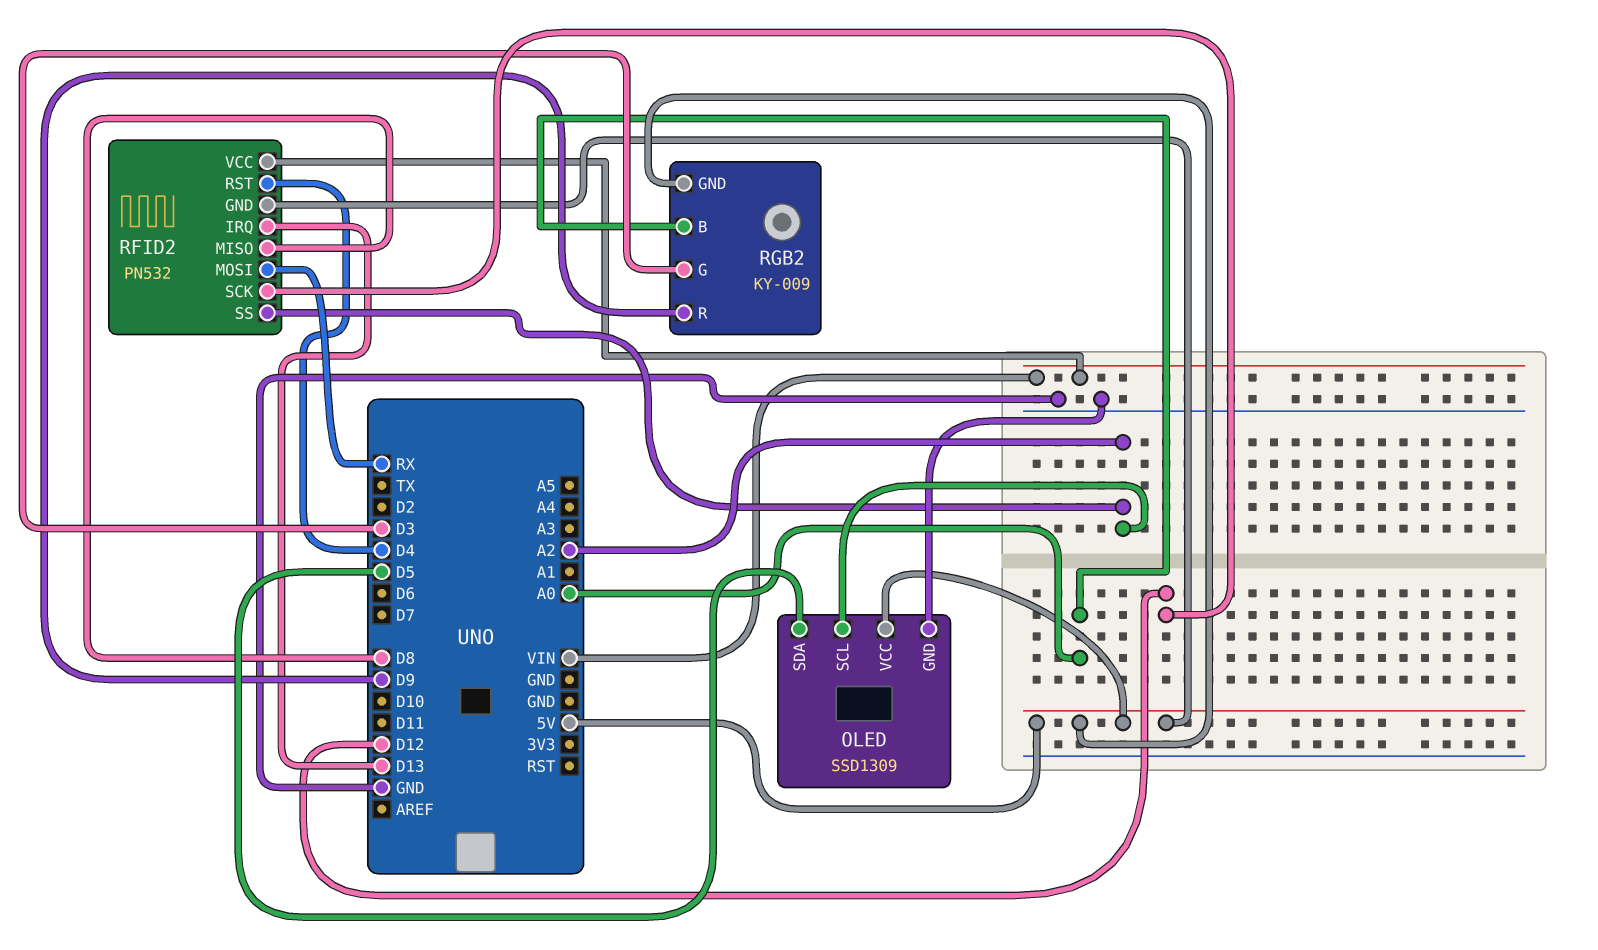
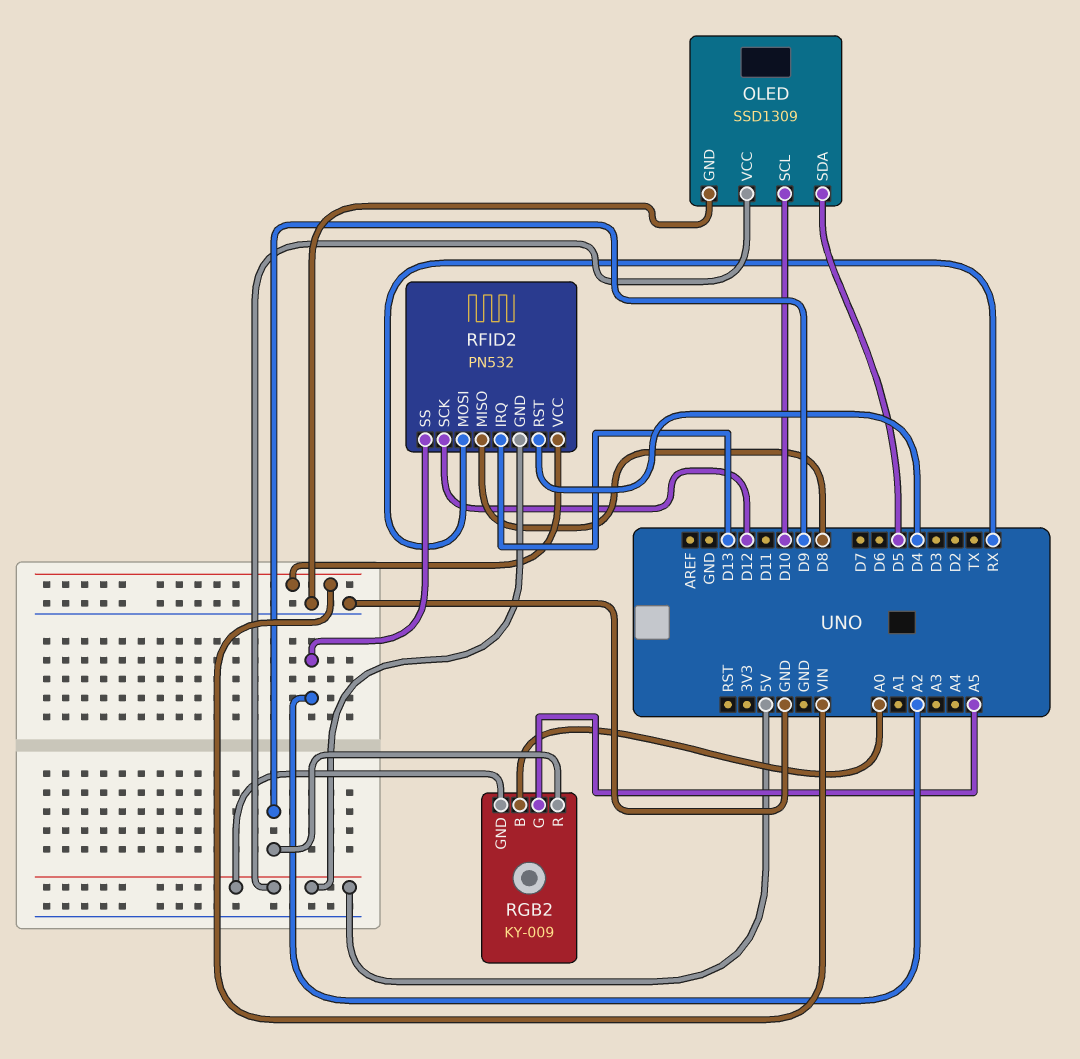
OLED pin SCL: A2 -> D10
RGB2 pin G: D3 -> A5

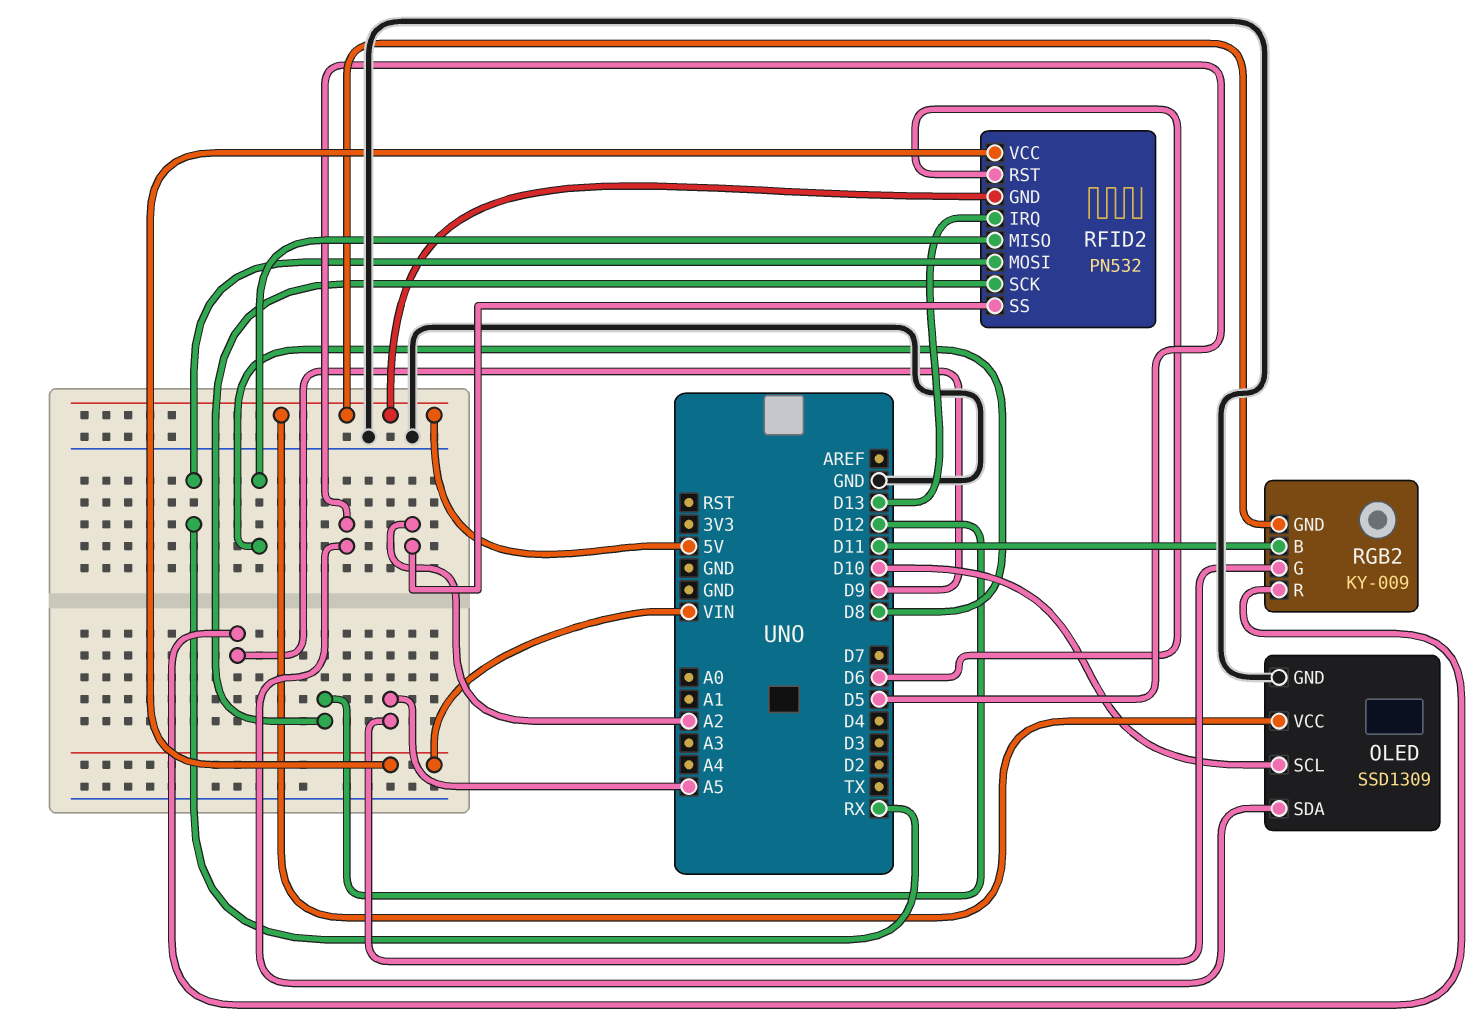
RFID2 pin RST: D4 -> D6
RGB2 pin B: A0 -> D11

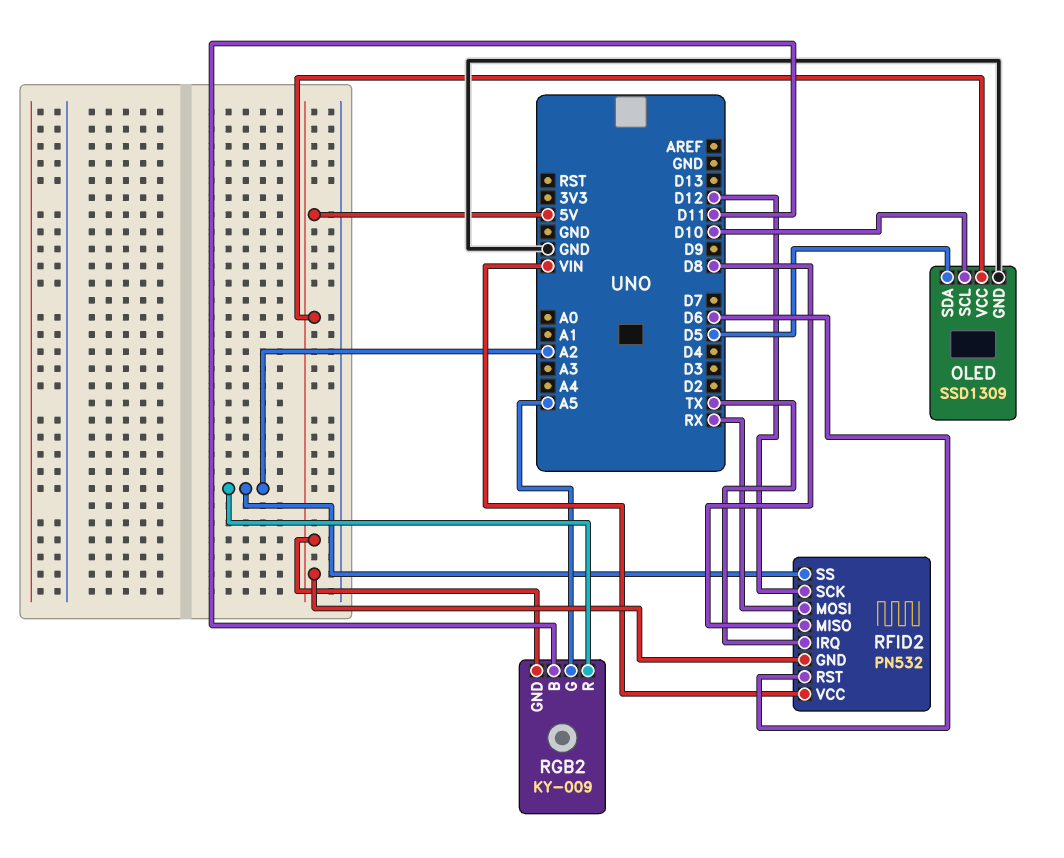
RFID2 pin IRQ: D13 -> TX
RGB2 pin R: D9 -> A2

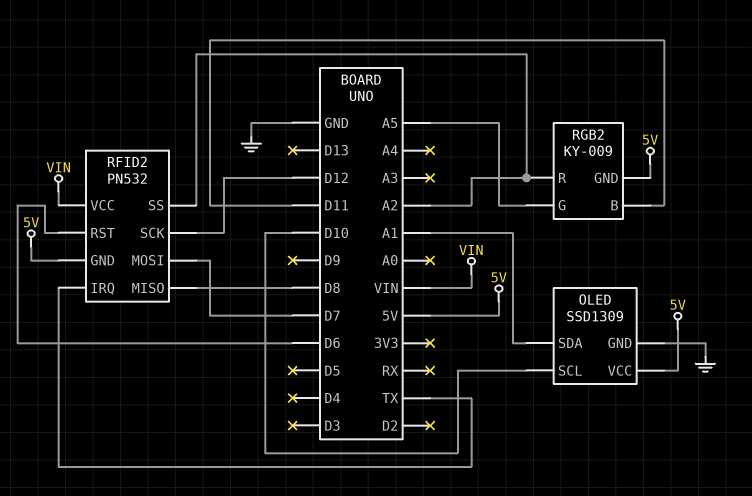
OLED pin SDA: D5 -> A1
RFID2 pin MOSI: RX -> D7

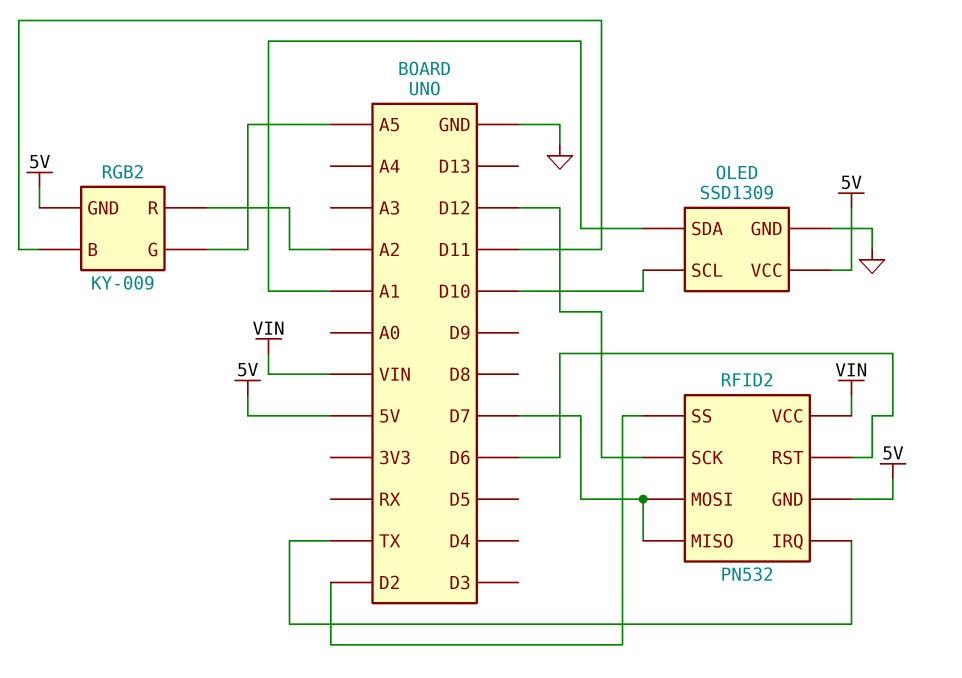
RFID2 pin MISO: D8 -> D7
RFID2 pin SS: A2 -> D2

